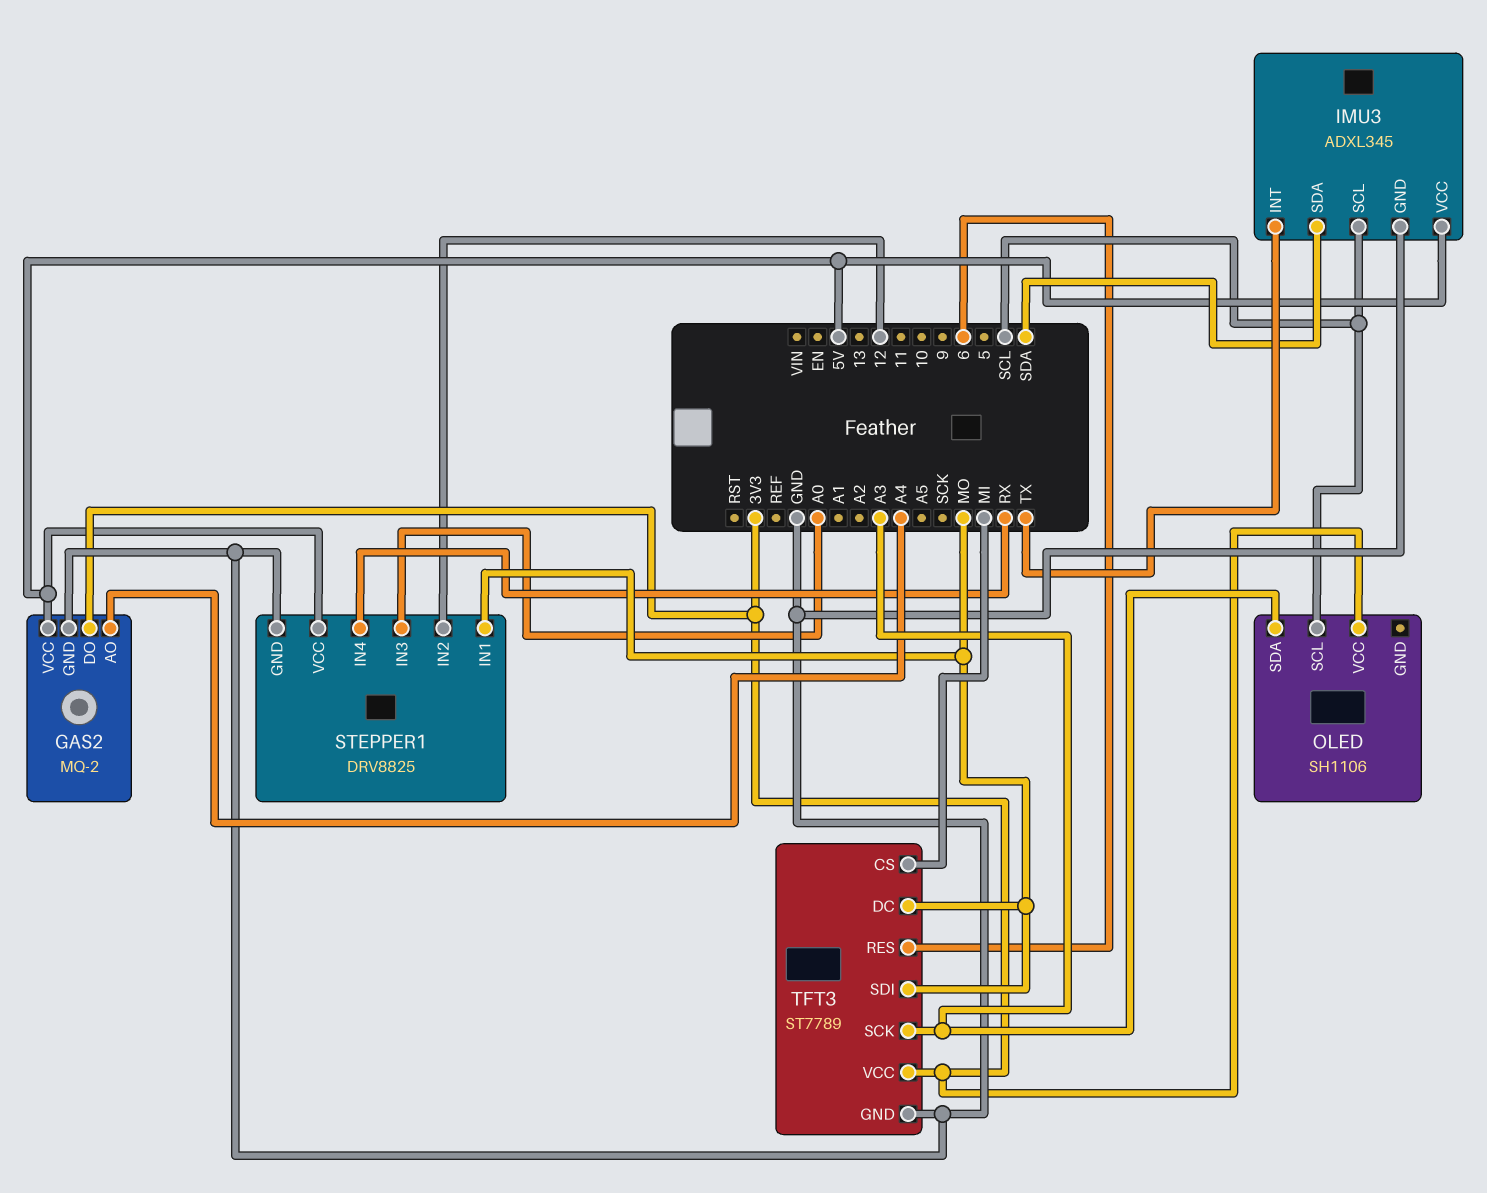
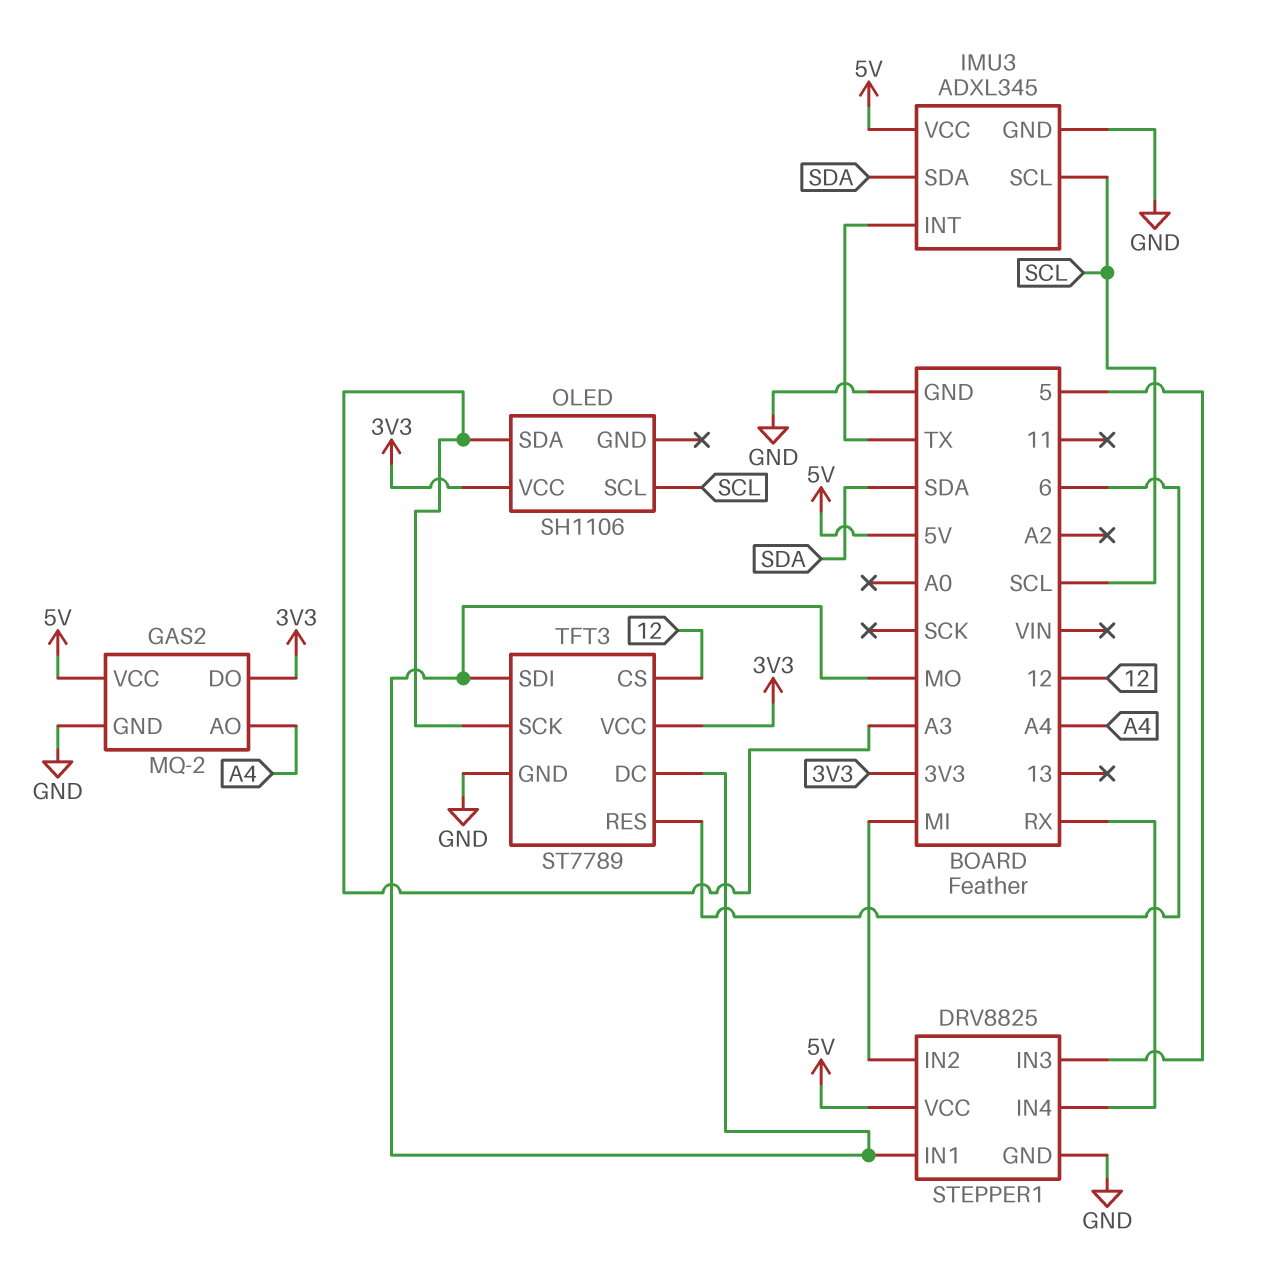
STEPPER1 pin IN2: 12 -> MI
STEPPER1 pin IN3: A0 -> 5
TFT3 pin CS: MI -> 12

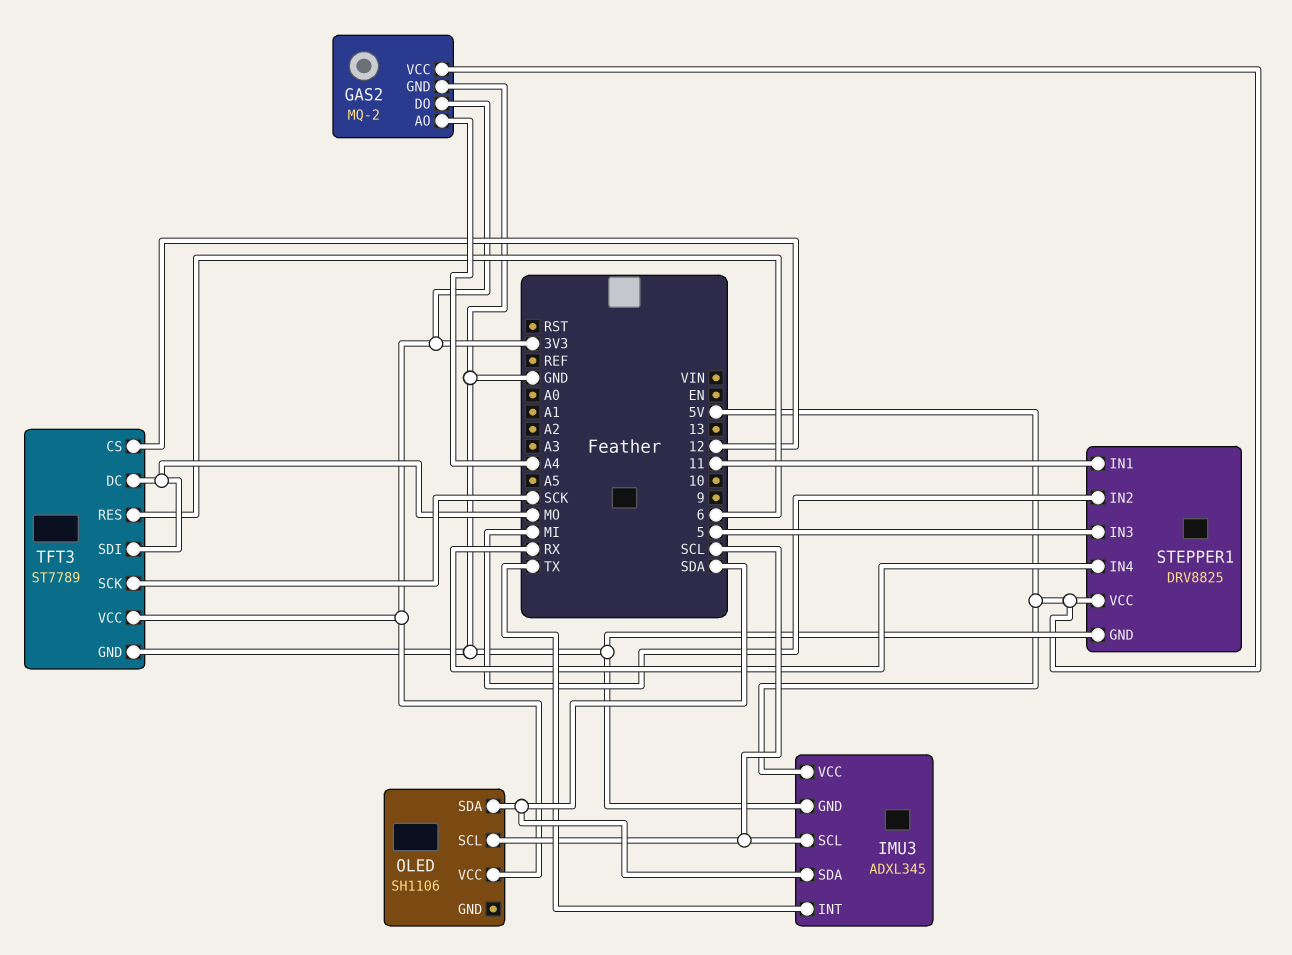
OLED pin SDA: A3 -> SDA
STEPPER1 pin IN1: MO -> 11
TFT3 pin SCK: A3 -> SCK

